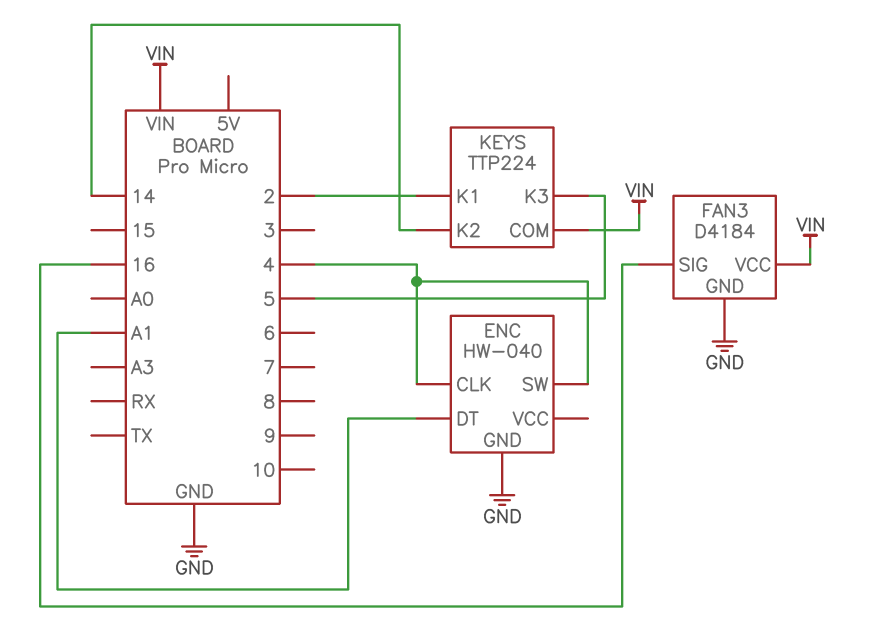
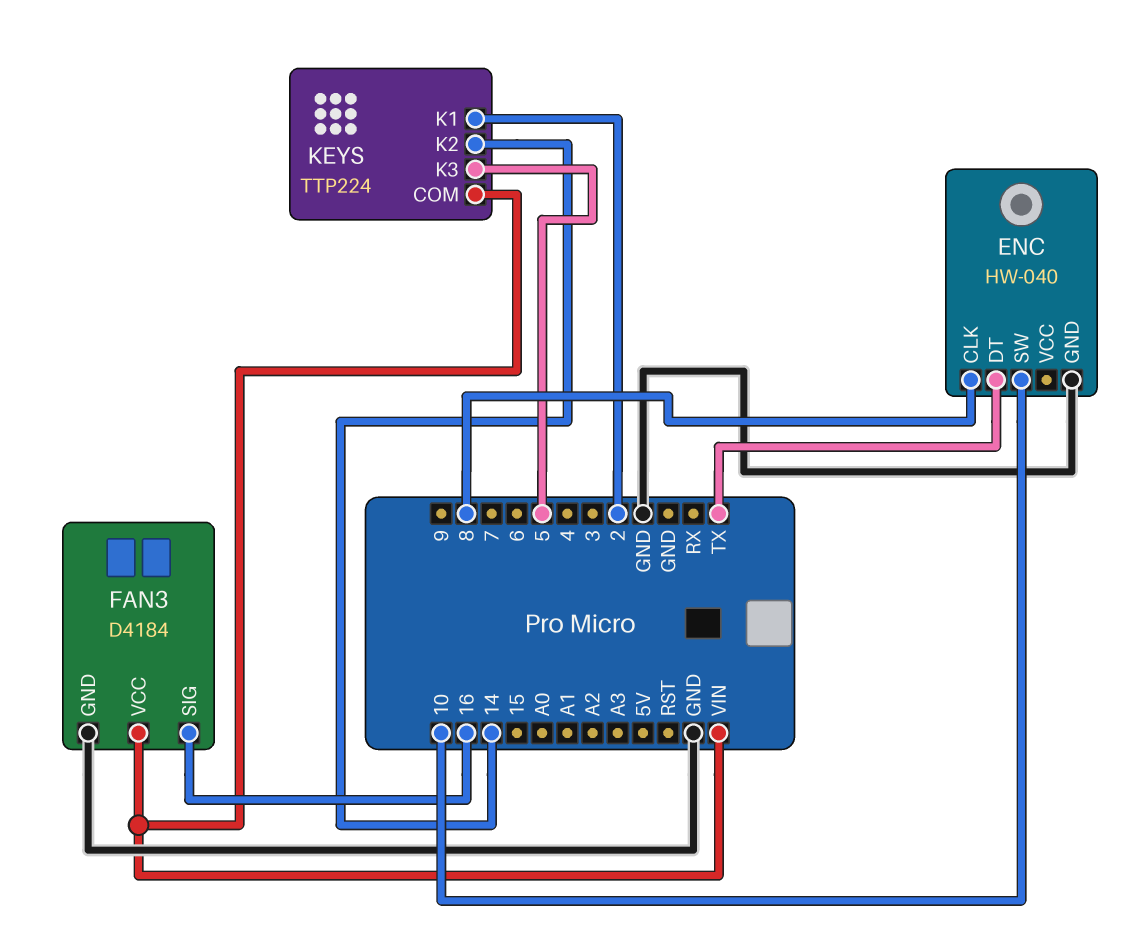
ENC pin CLK: 4 -> 8
ENC pin DT: A1 -> TX
ENC pin SW: 4 -> 10

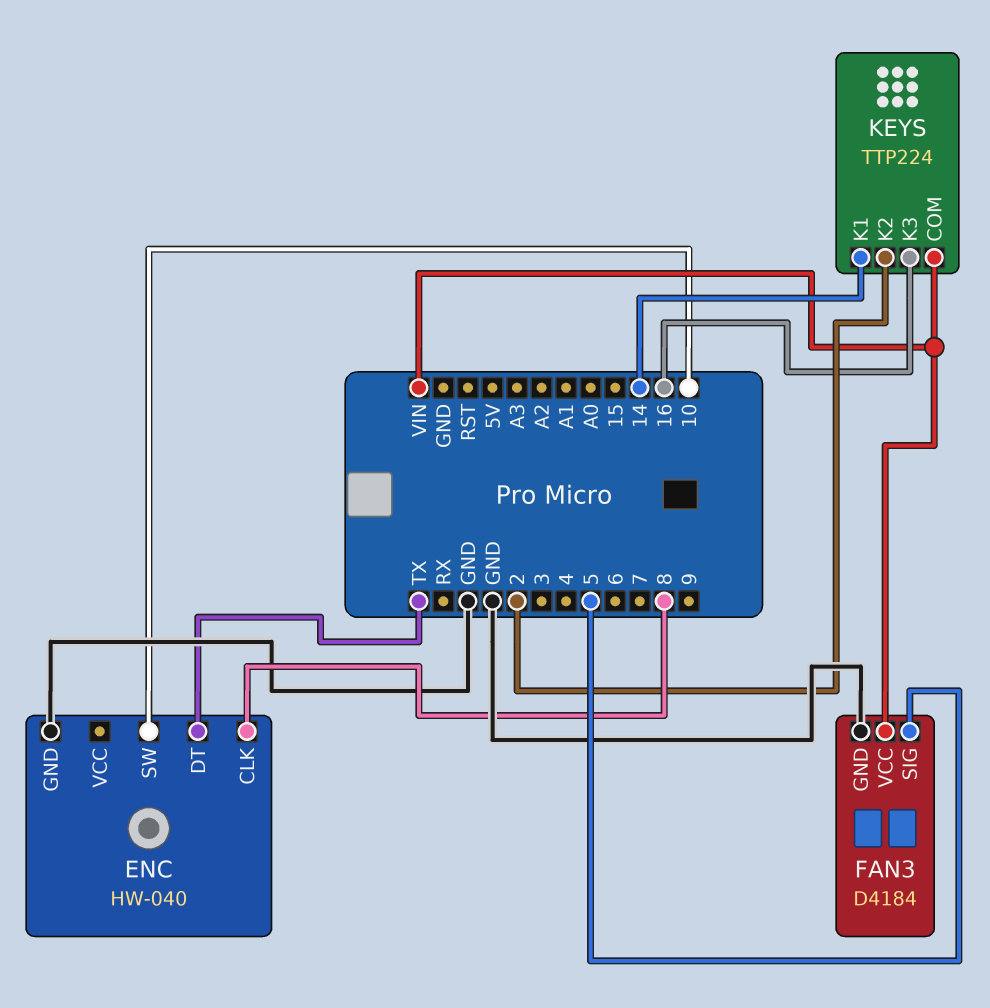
FAN3 pin SIG: 16 -> 5
KEYS pin K1: 2 -> 14
KEYS pin K2: 14 -> 2
KEYS pin K3: 5 -> 16

